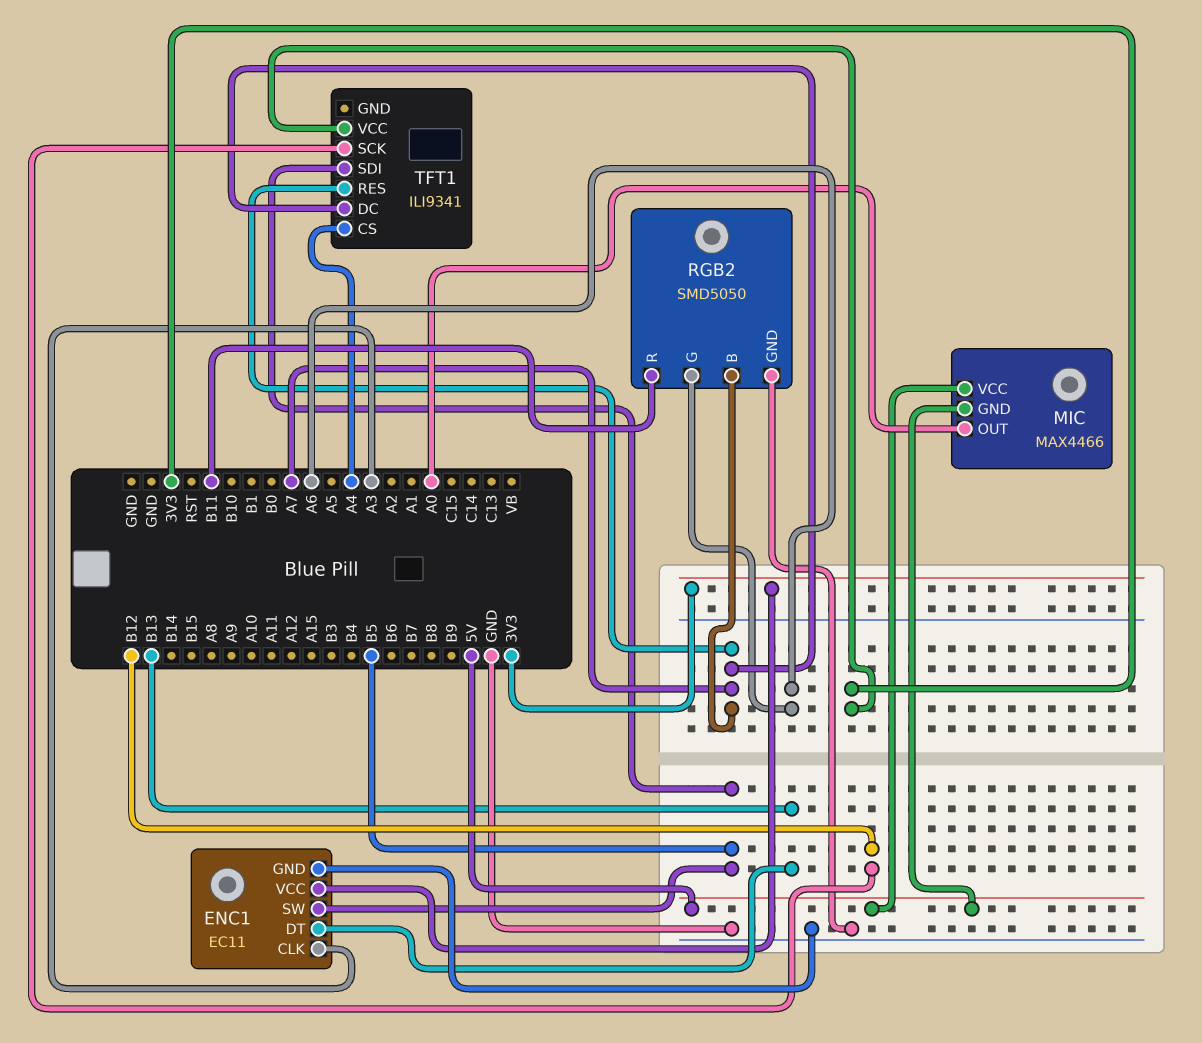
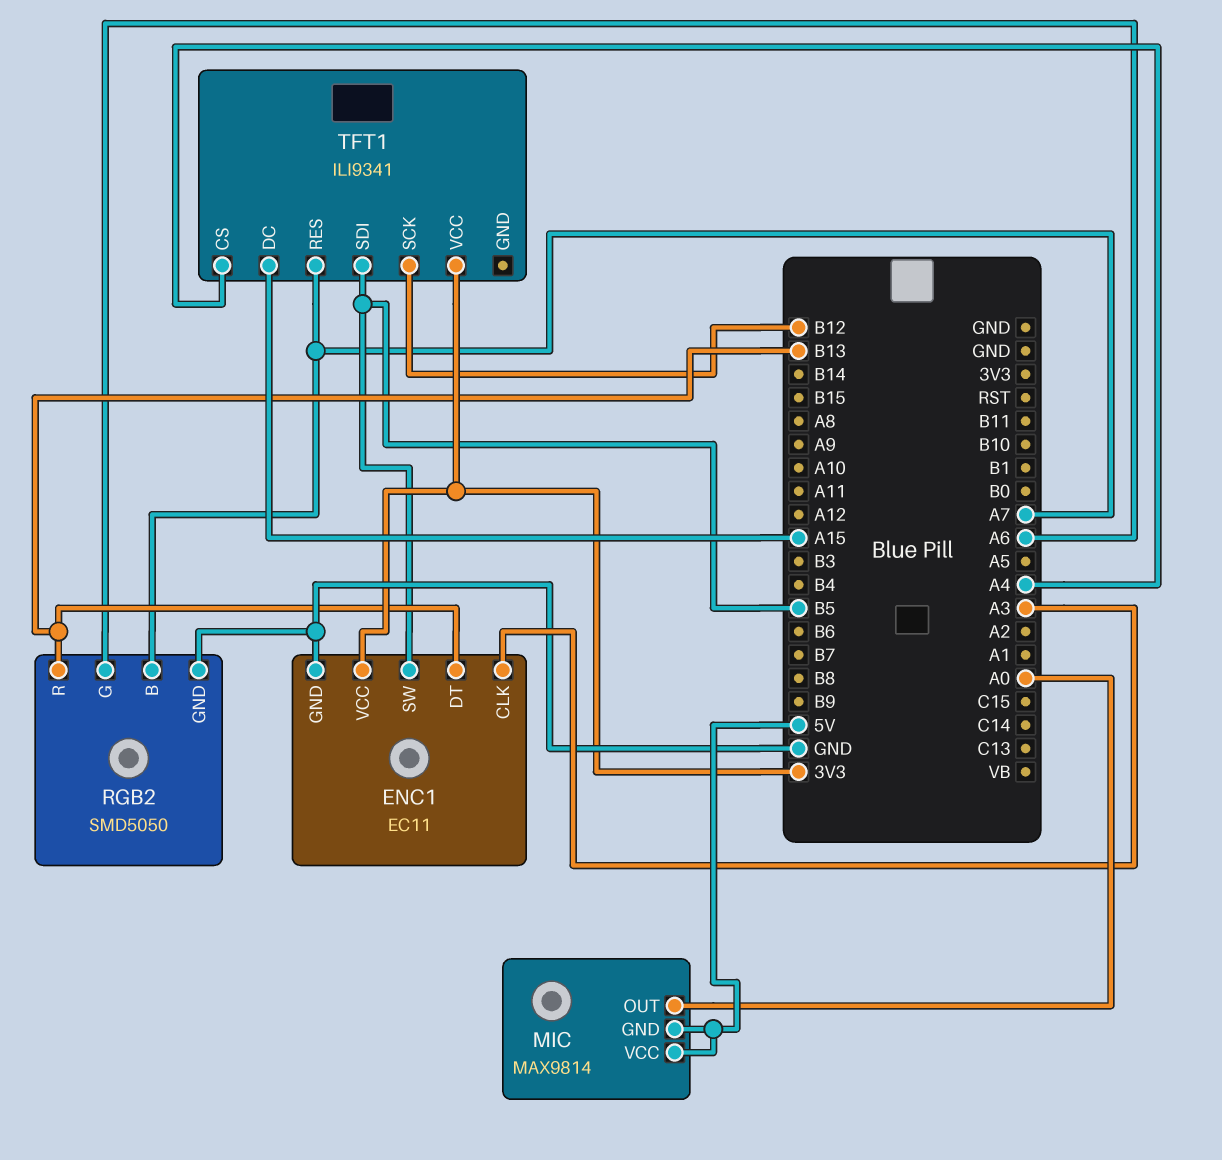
MIC: MAX4466 -> MAX9814
RGB2 pin R: B11 -> B13
TFT1 pin DC: A7 -> A15

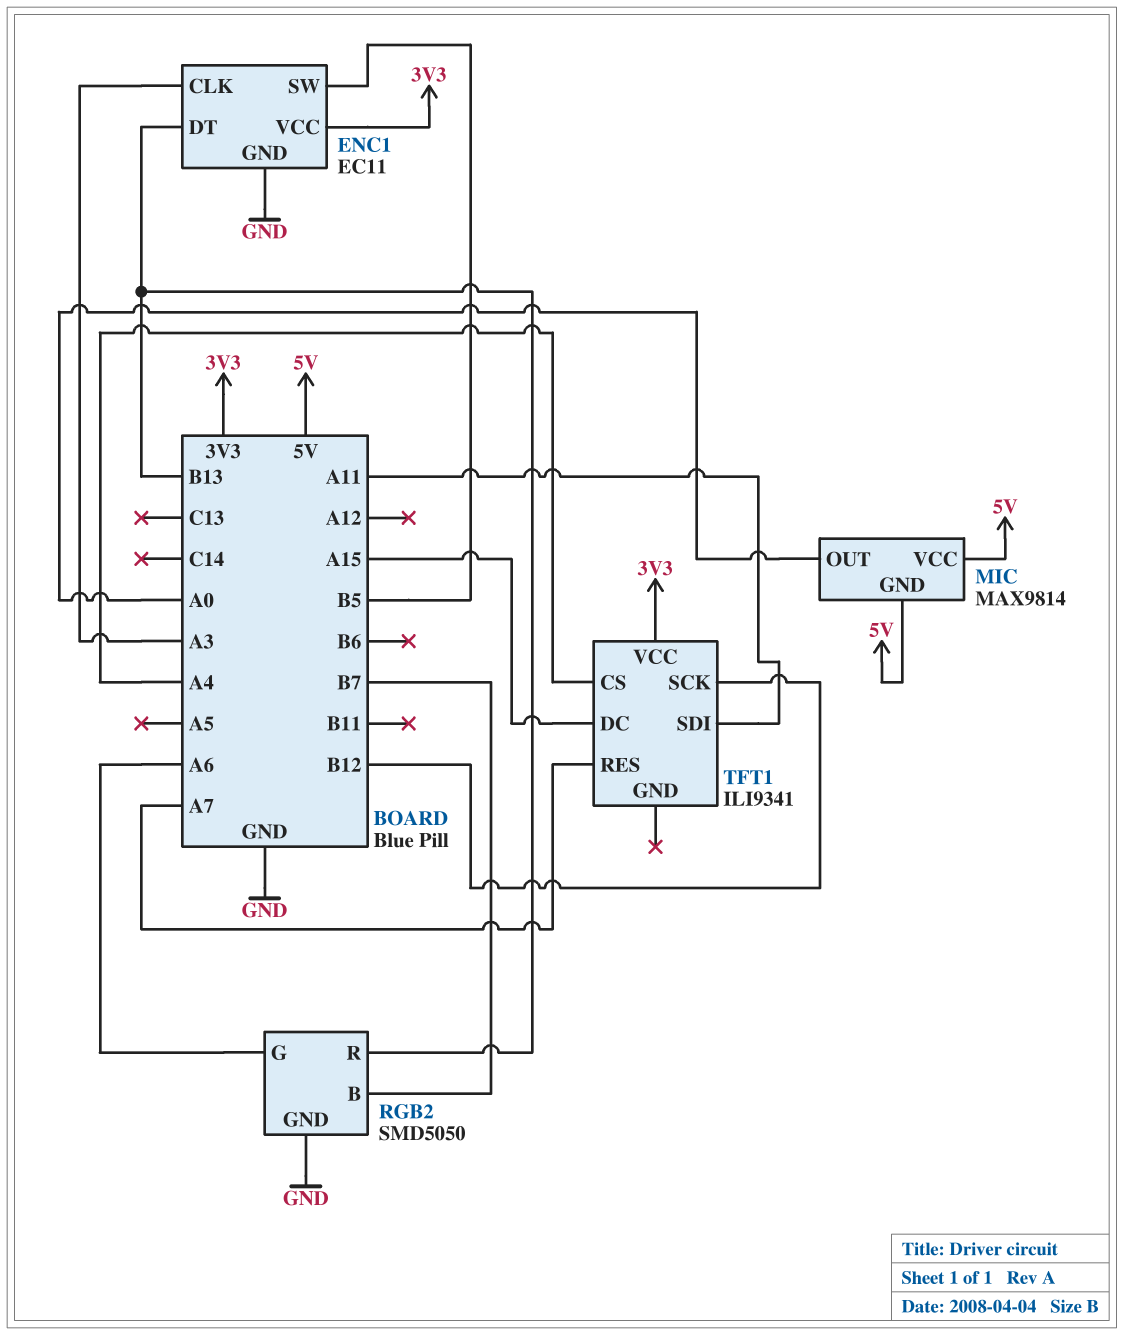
RGB2 pin B: A7 -> B7
TFT1 pin SDI: B5 -> A11

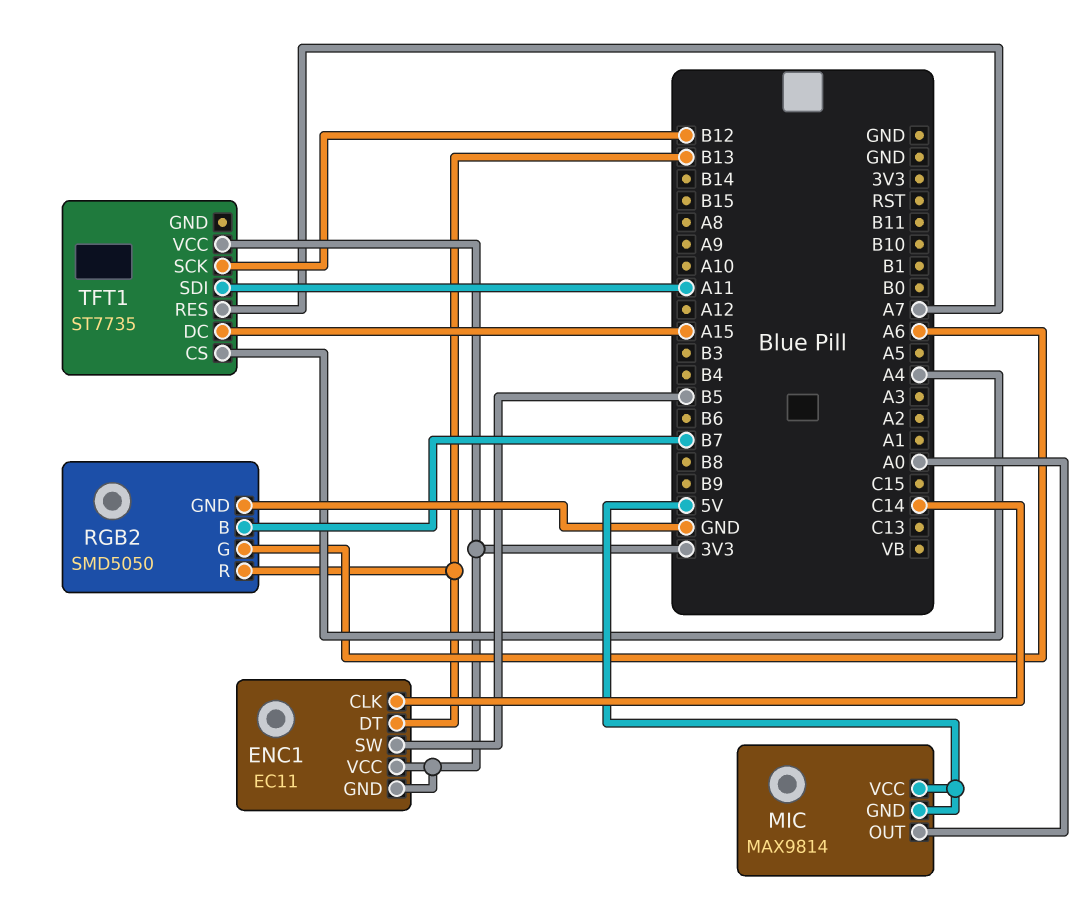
ENC1 pin CLK: A3 -> C14
ENC1 pin GND: GND -> 3V3
TFT1: ILI9341 -> ST7735

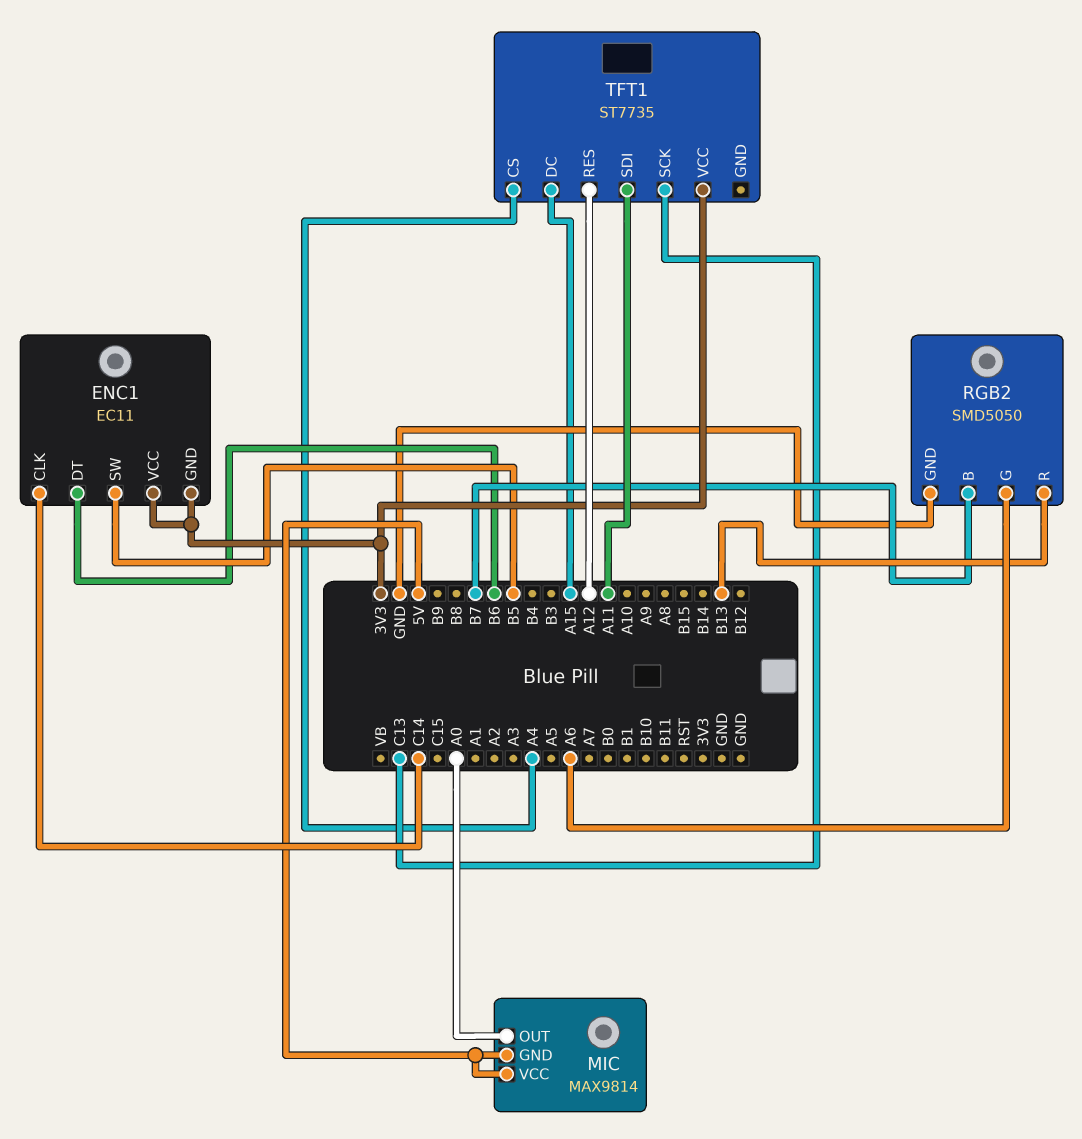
ENC1 pin DT: B13 -> B6
TFT1 pin RES: A7 -> A12
TFT1 pin SCK: B12 -> C13

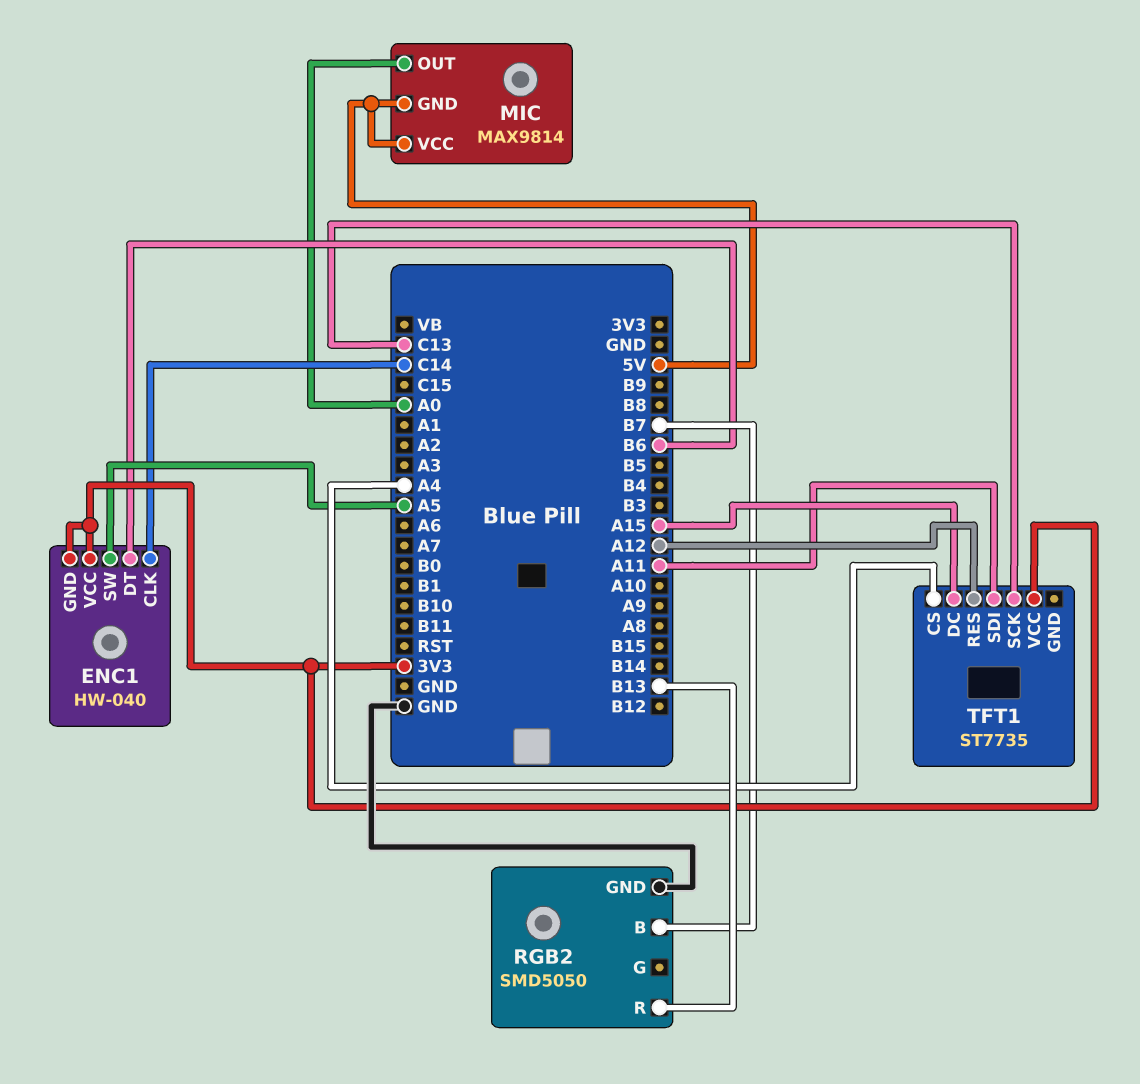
ENC1: EC11 -> HW-040
ENC1 pin SW: B5 -> A5
RGB2 pin G: A6 -> none

